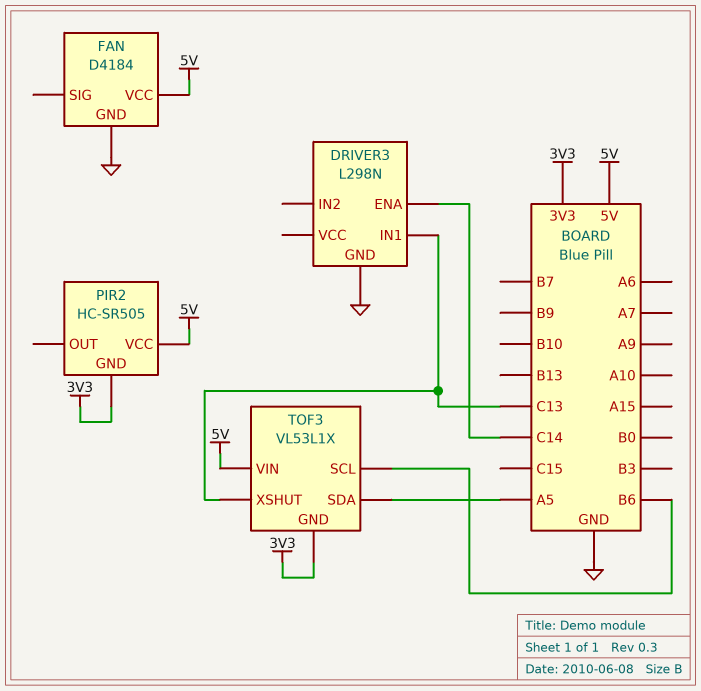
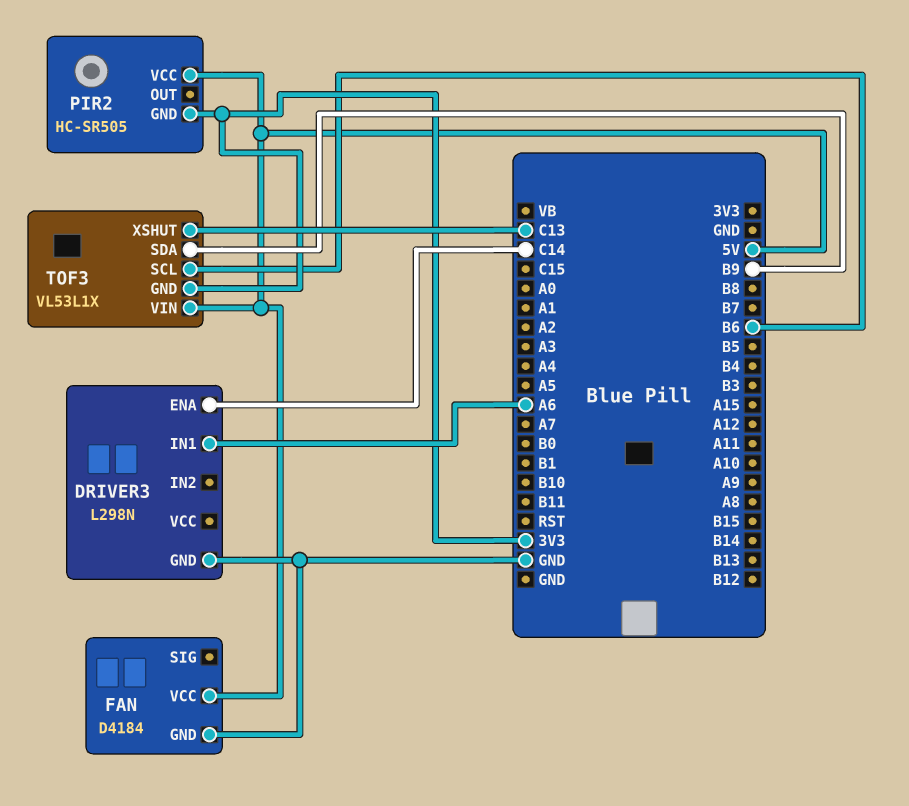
DRIVER3 pin IN1: C13 -> A6
TOF3 pin SDA: A5 -> B9

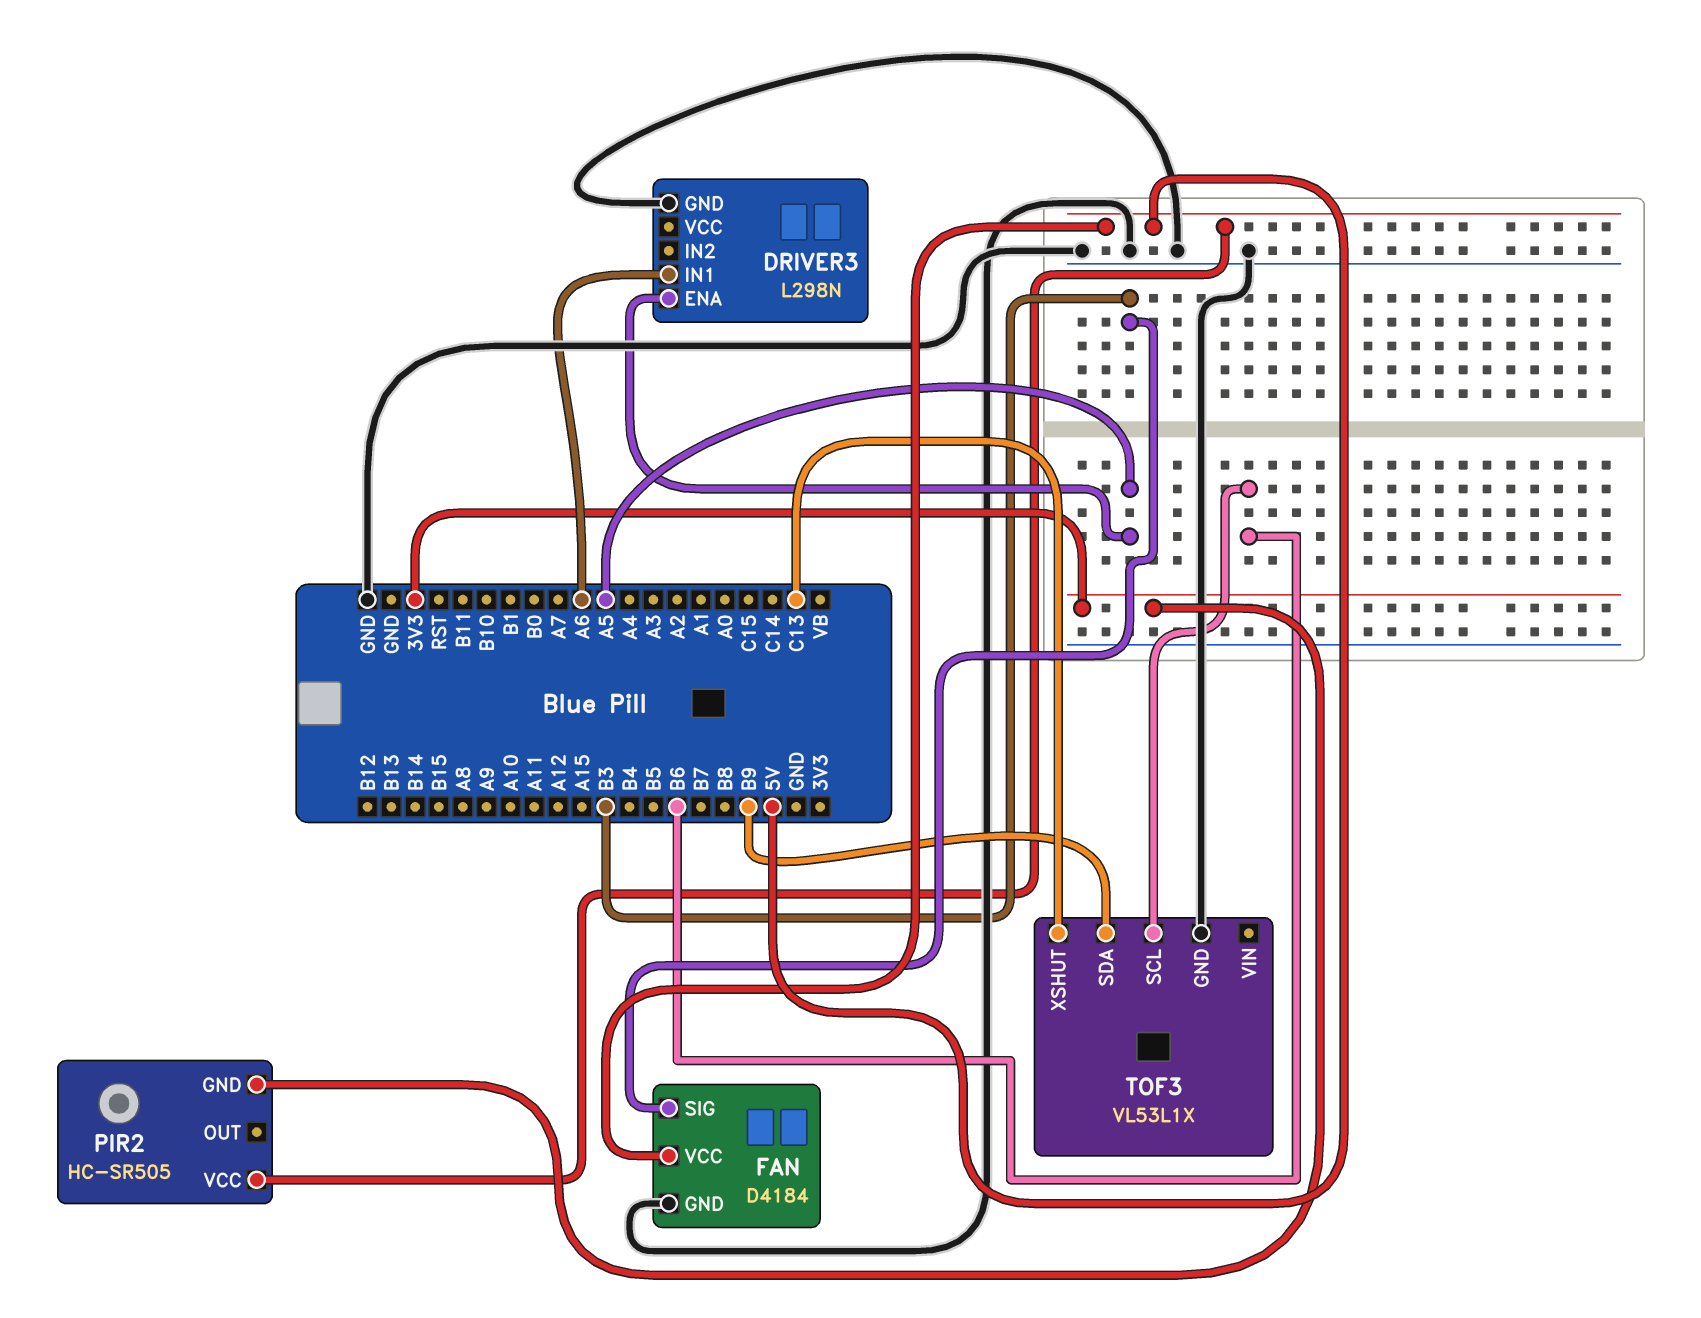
DRIVER3 pin ENA: C14 -> A5
FAN pin SIG: none -> B3
TOF3 pin GND: 3V3 -> GND
TOF3 pin VIN: 5V -> none

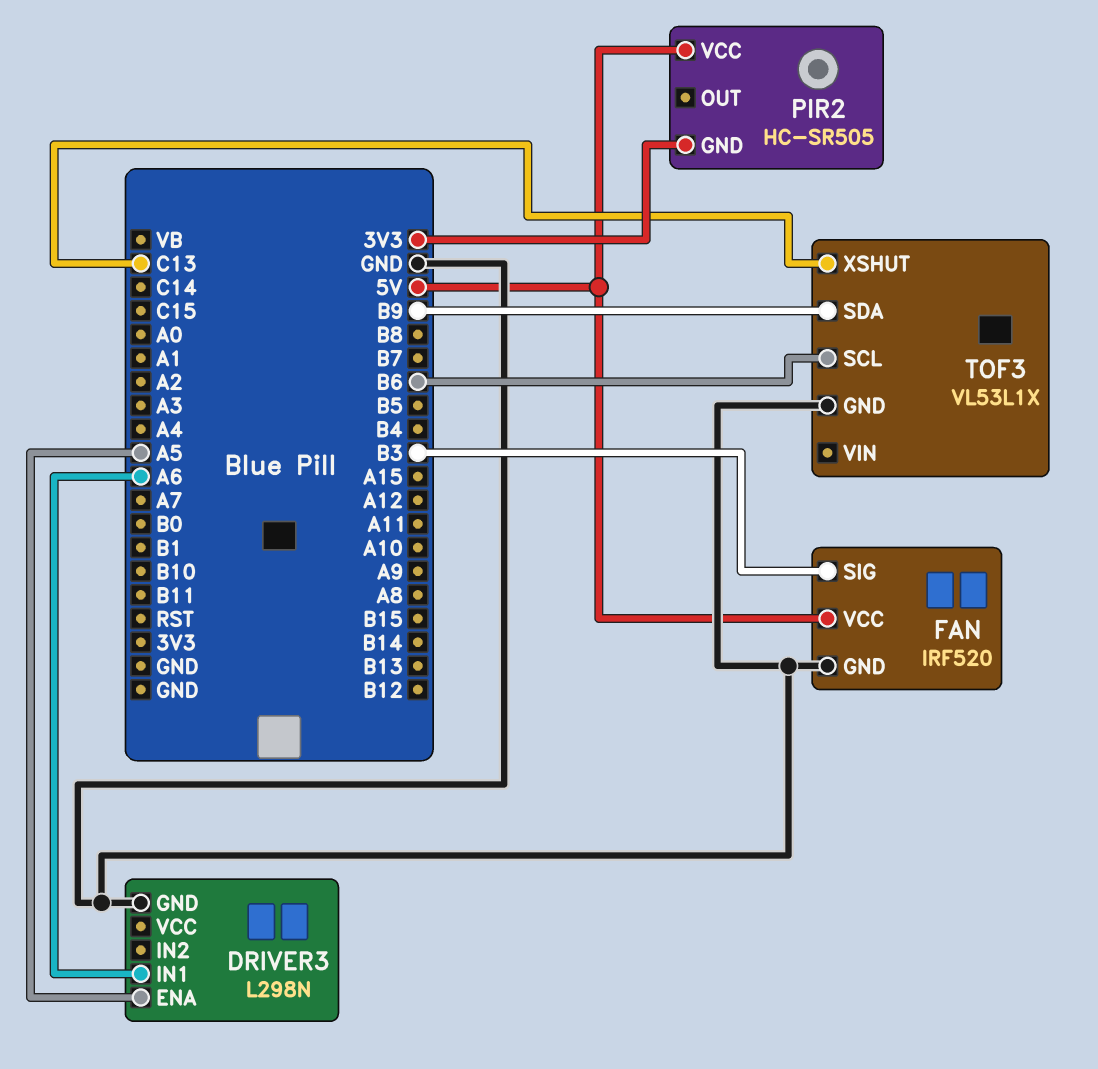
FAN: D4184 -> IRF520

